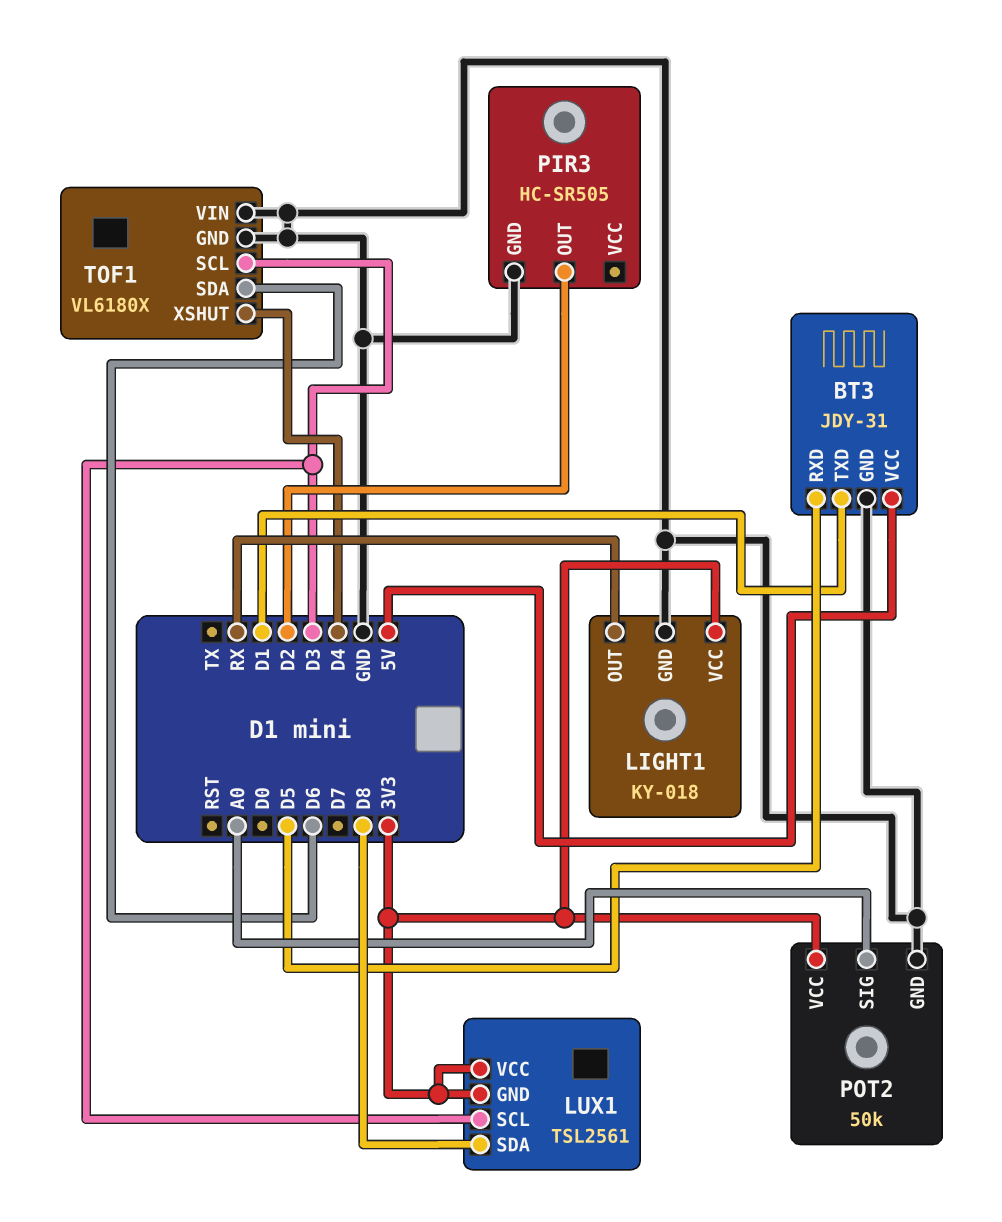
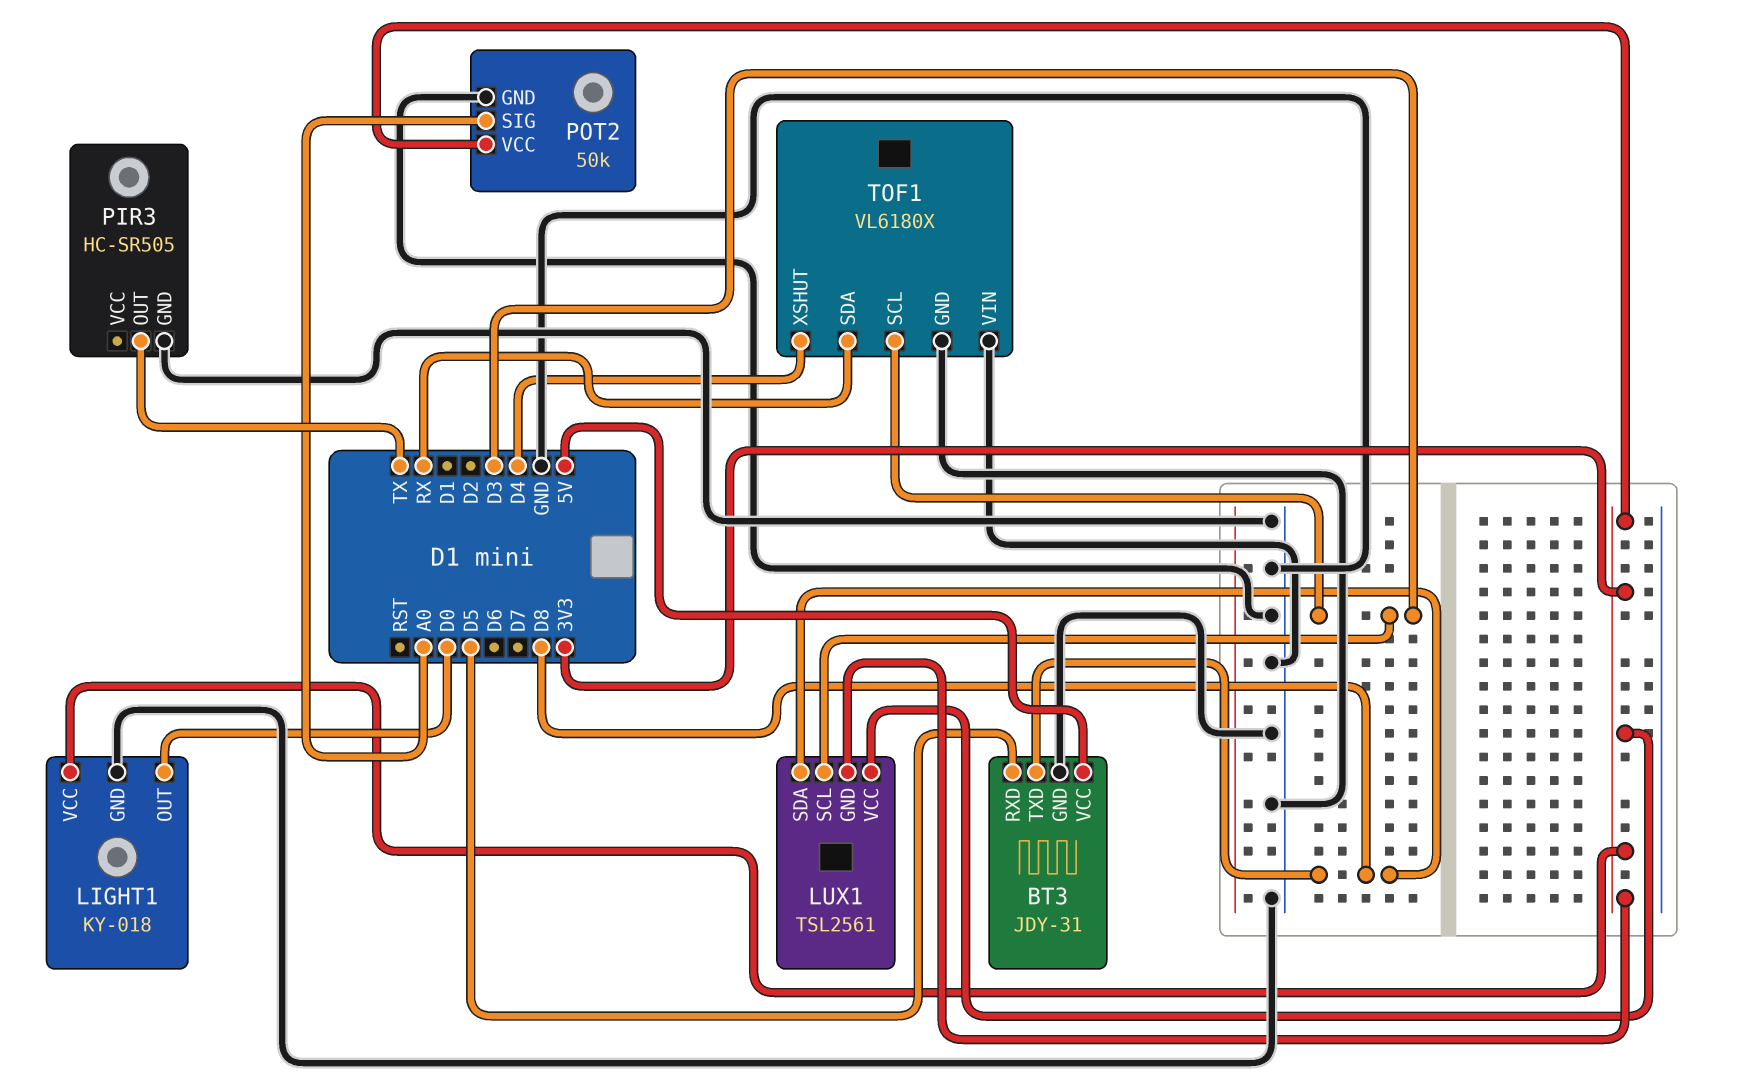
BT3 pin TXD: D1 -> D8
LIGHT1 pin OUT: RX -> D0
PIR3 pin OUT: D2 -> TX
TOF1 pin SDA: D6 -> RX

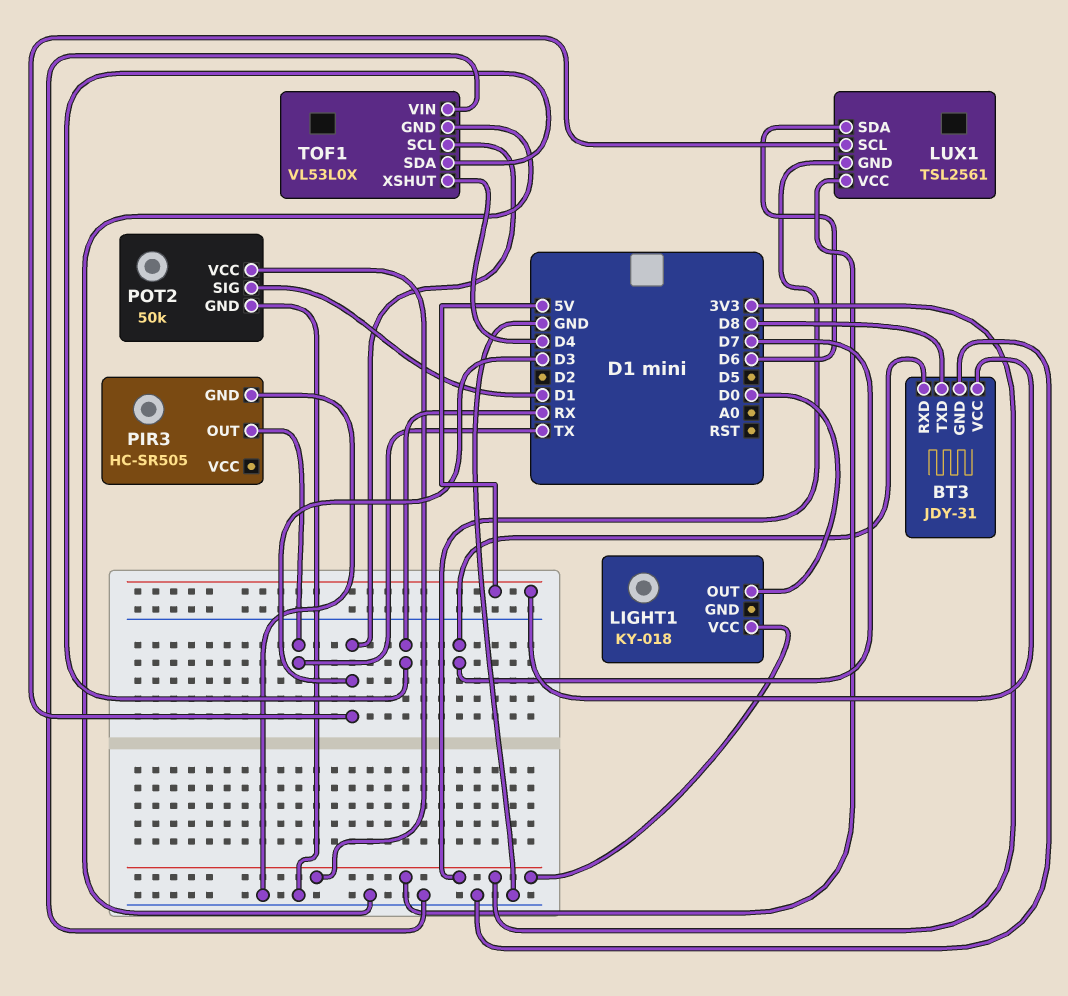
BT3 pin RXD: D5 -> D7
LIGHT1 pin GND: GND -> none
LUX1 pin SDA: D8 -> D6
POT2 pin SIG: A0 -> D1
TOF1: VL6180X -> VL53L0X

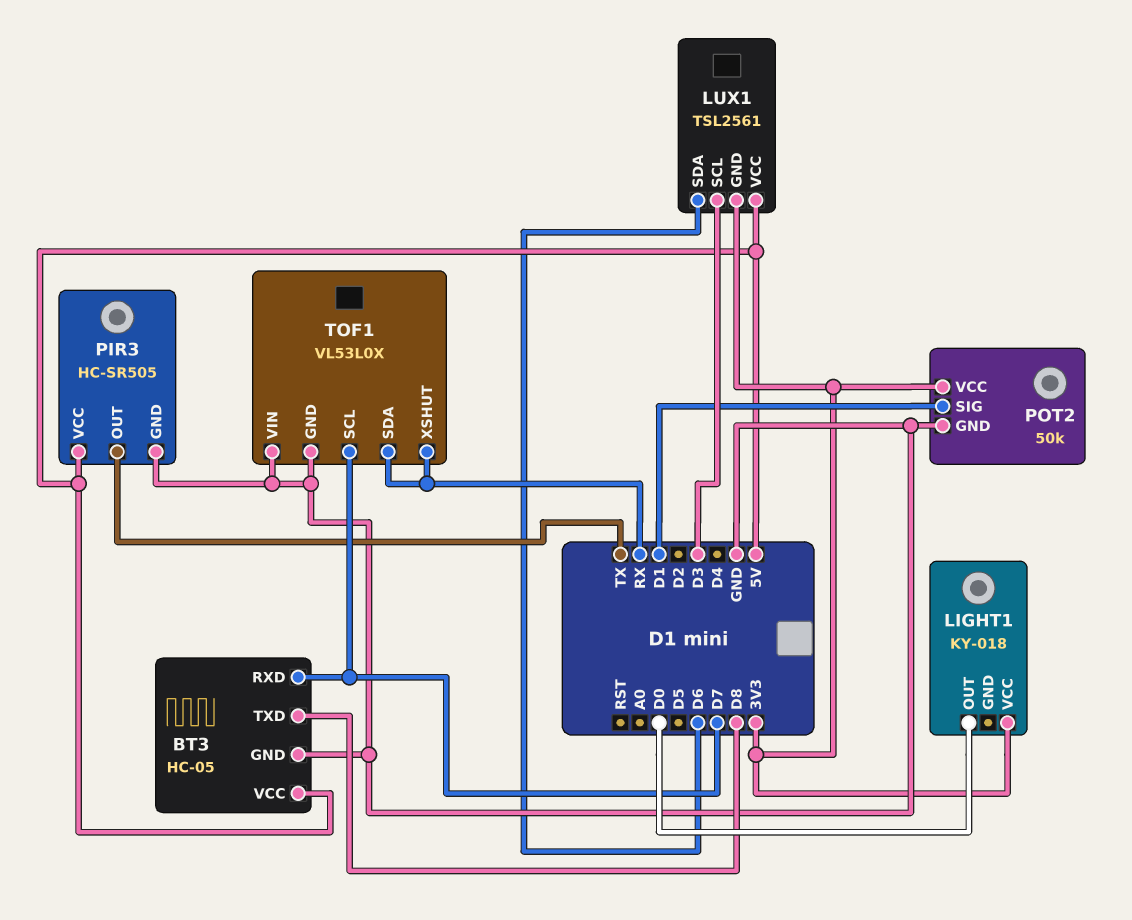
BT3: JDY-31 -> HC-05
LUX1 pin VCC: 3V3 -> 5V
PIR3 pin VCC: none -> 5V
TOF1 pin SCL: D3 -> D7
TOF1 pin XSHUT: D4 -> RX

